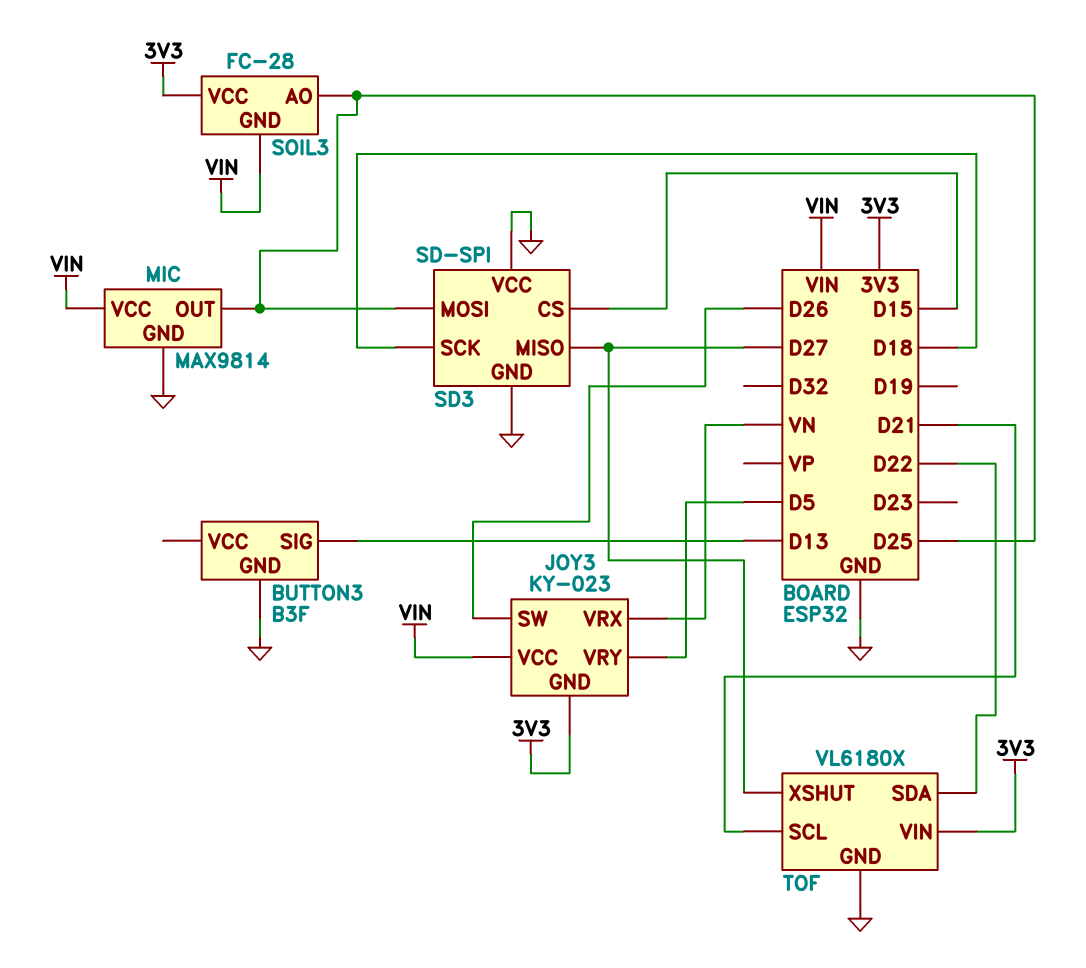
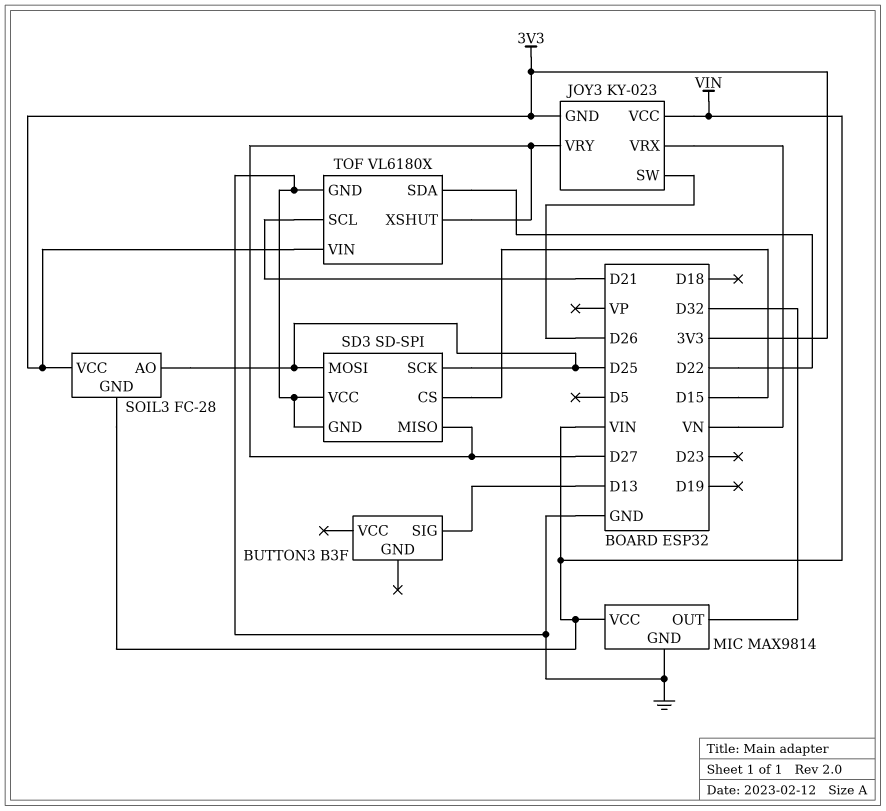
BUTTON3 pin GND: GND -> none
JOY3 pin VRY: D5 -> D27
MIC pin OUT: D25 -> D32
SD3 pin SCK: D18 -> D25

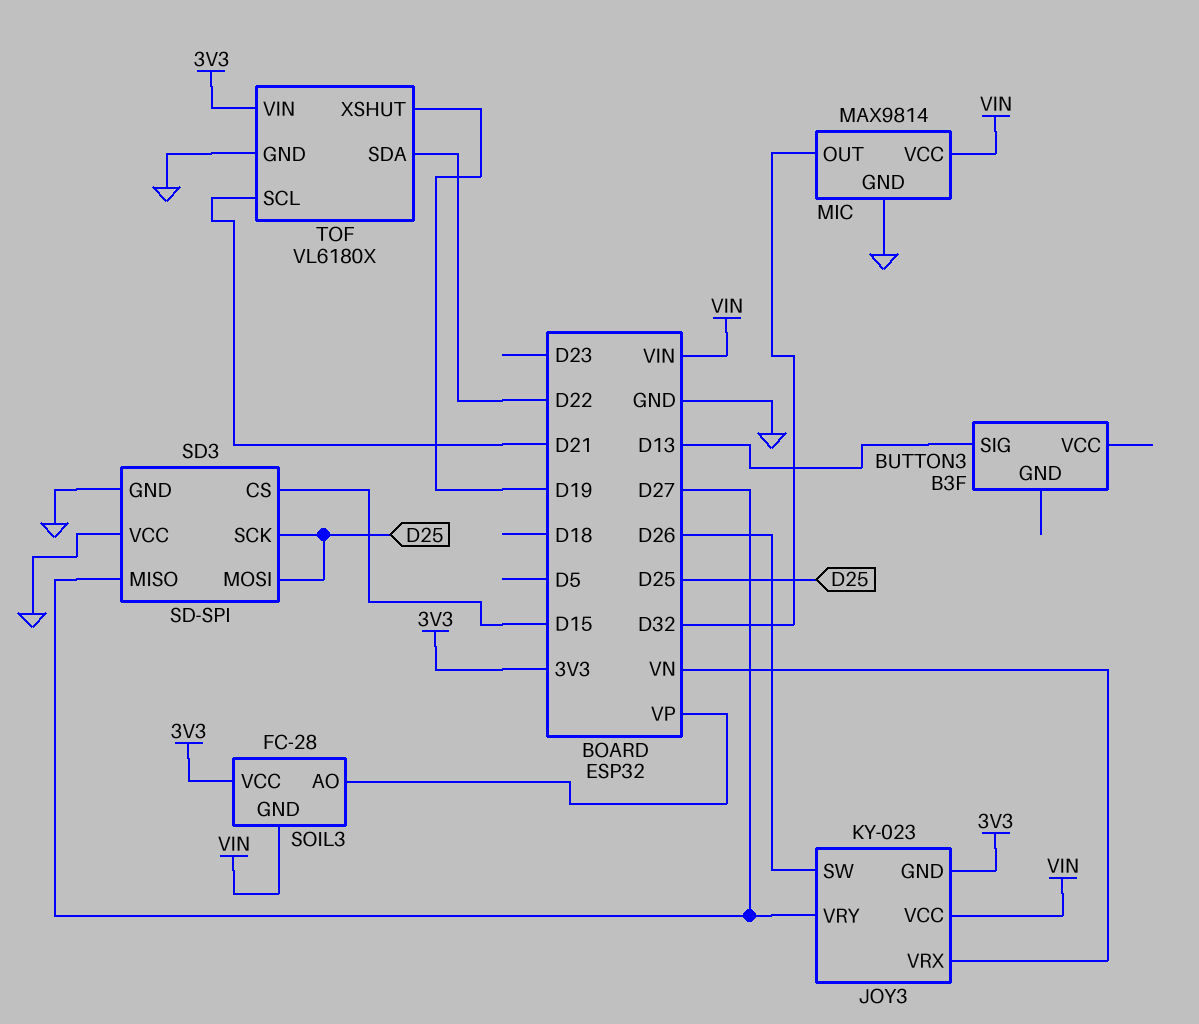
SOIL3 pin AO: D25 -> VP
TOF pin XSHUT: D27 -> D19

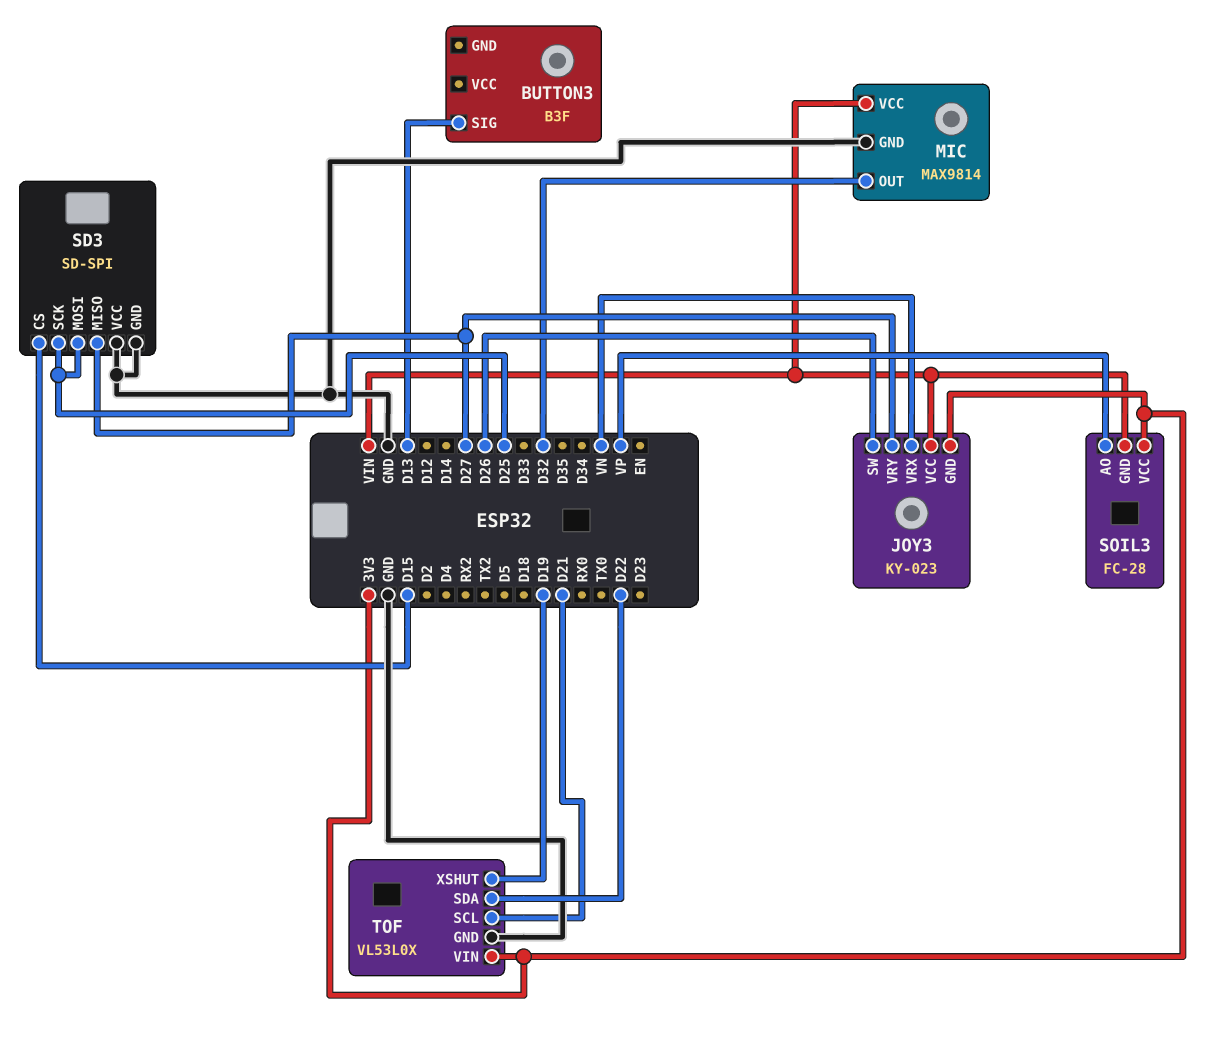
TOF: VL6180X -> VL53L0X

